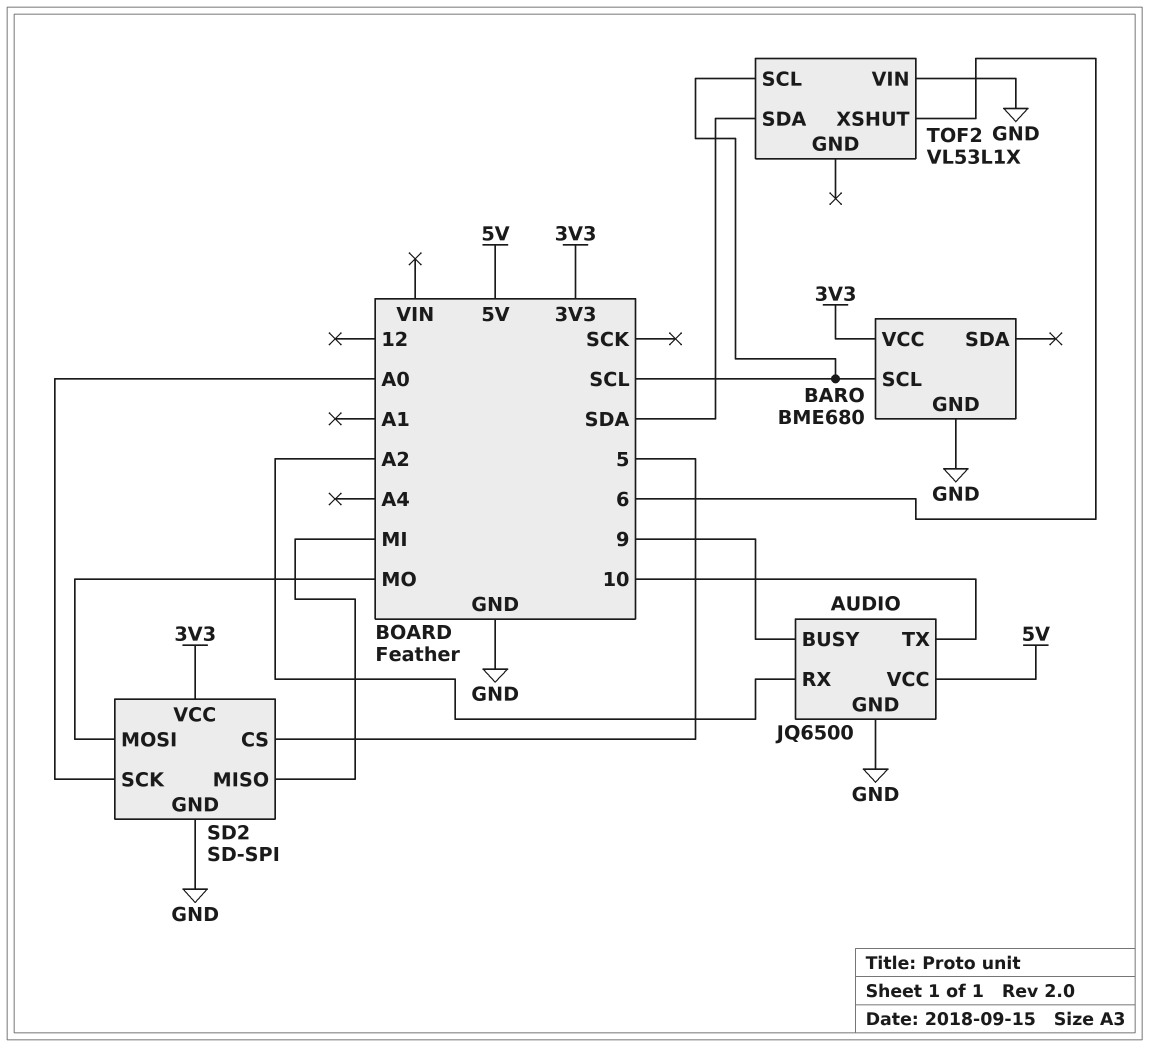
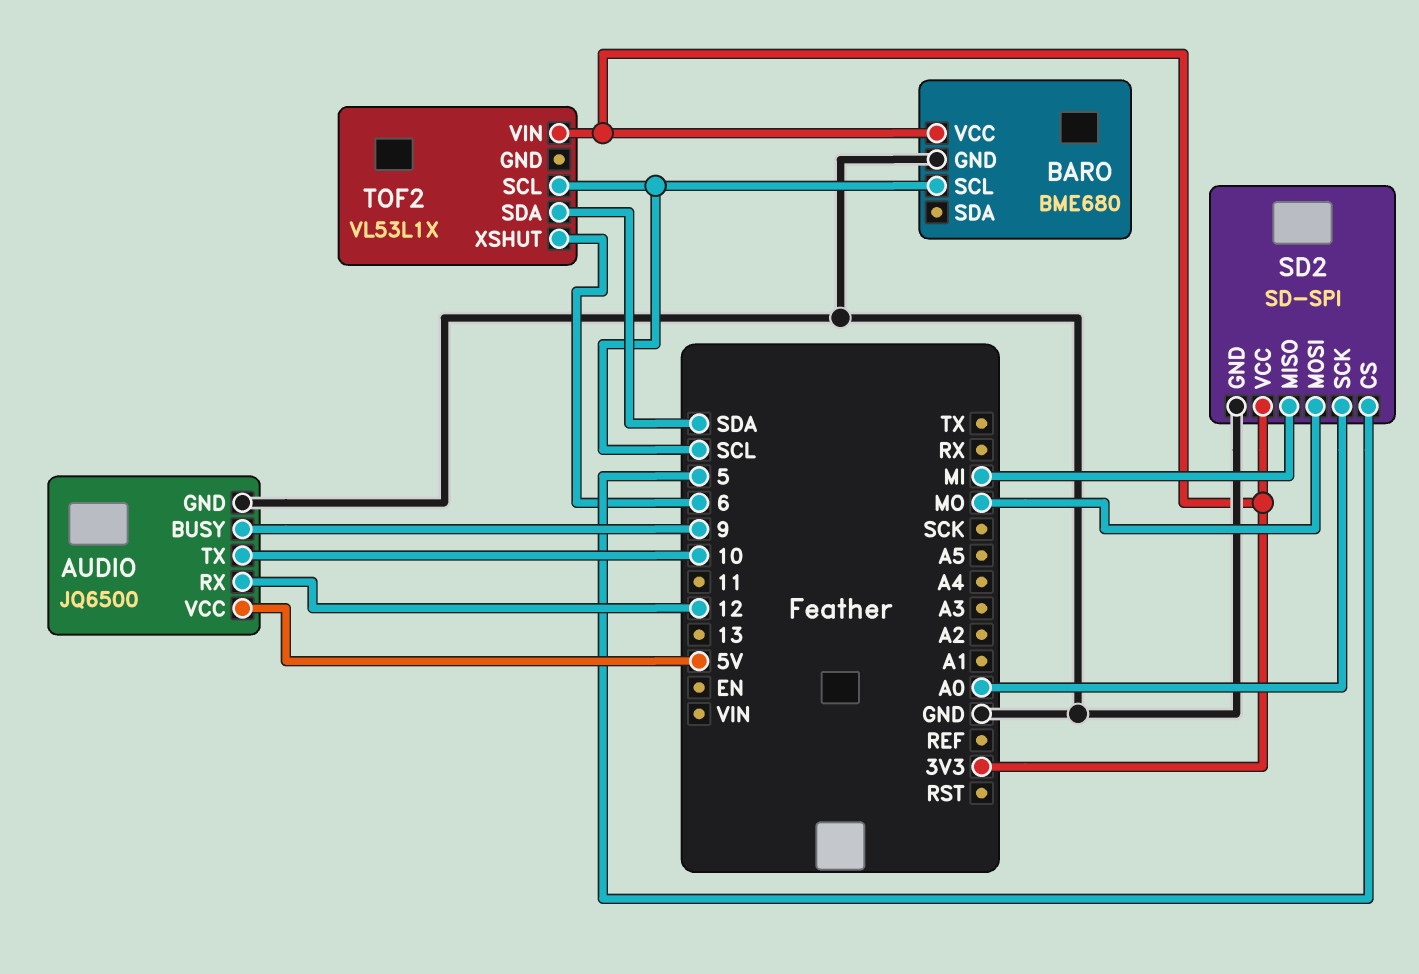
AUDIO pin RX: A2 -> 12
TOF2 pin VIN: GND -> 3V3

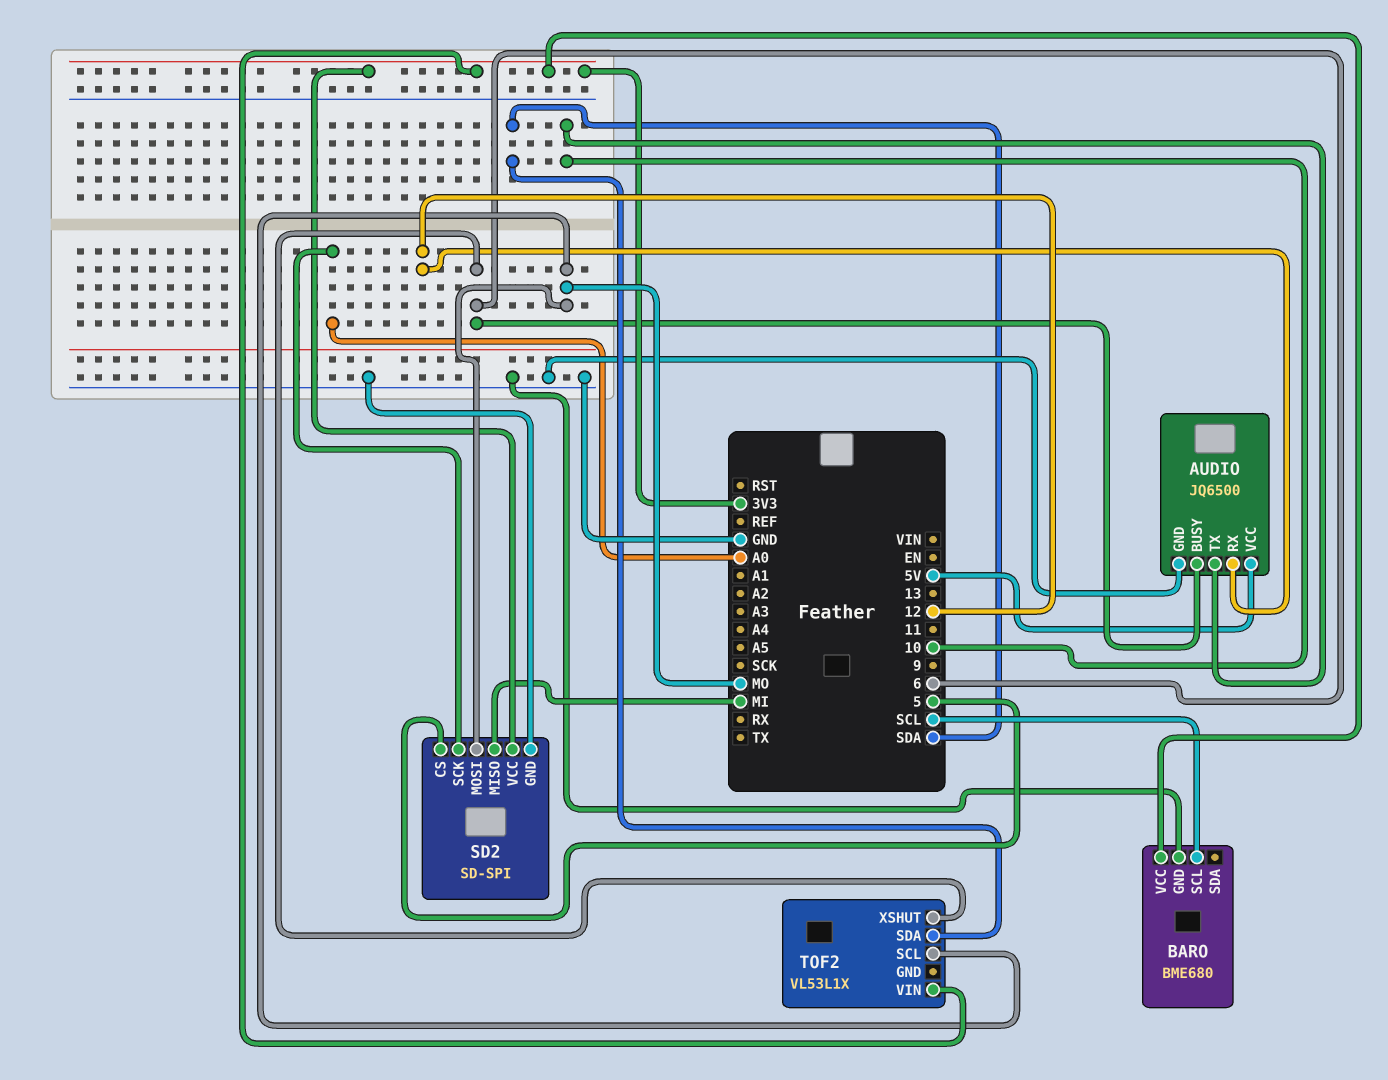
AUDIO pin BUSY: 9 -> 6
TOF2 pin SCL: SCL -> MO

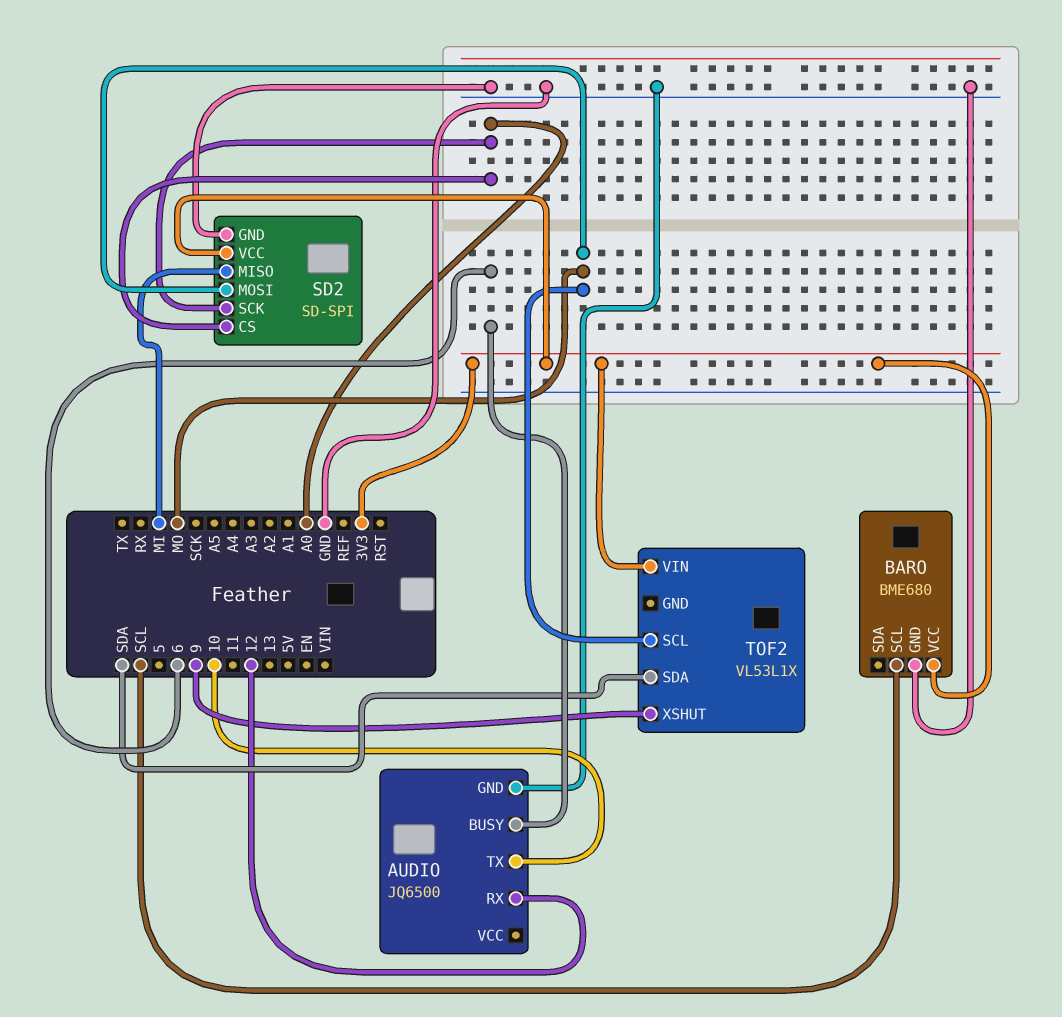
AUDIO pin VCC: 5V -> none
SD2 pin CS: 5 -> A0
TOF2 pin XSHUT: 6 -> 9

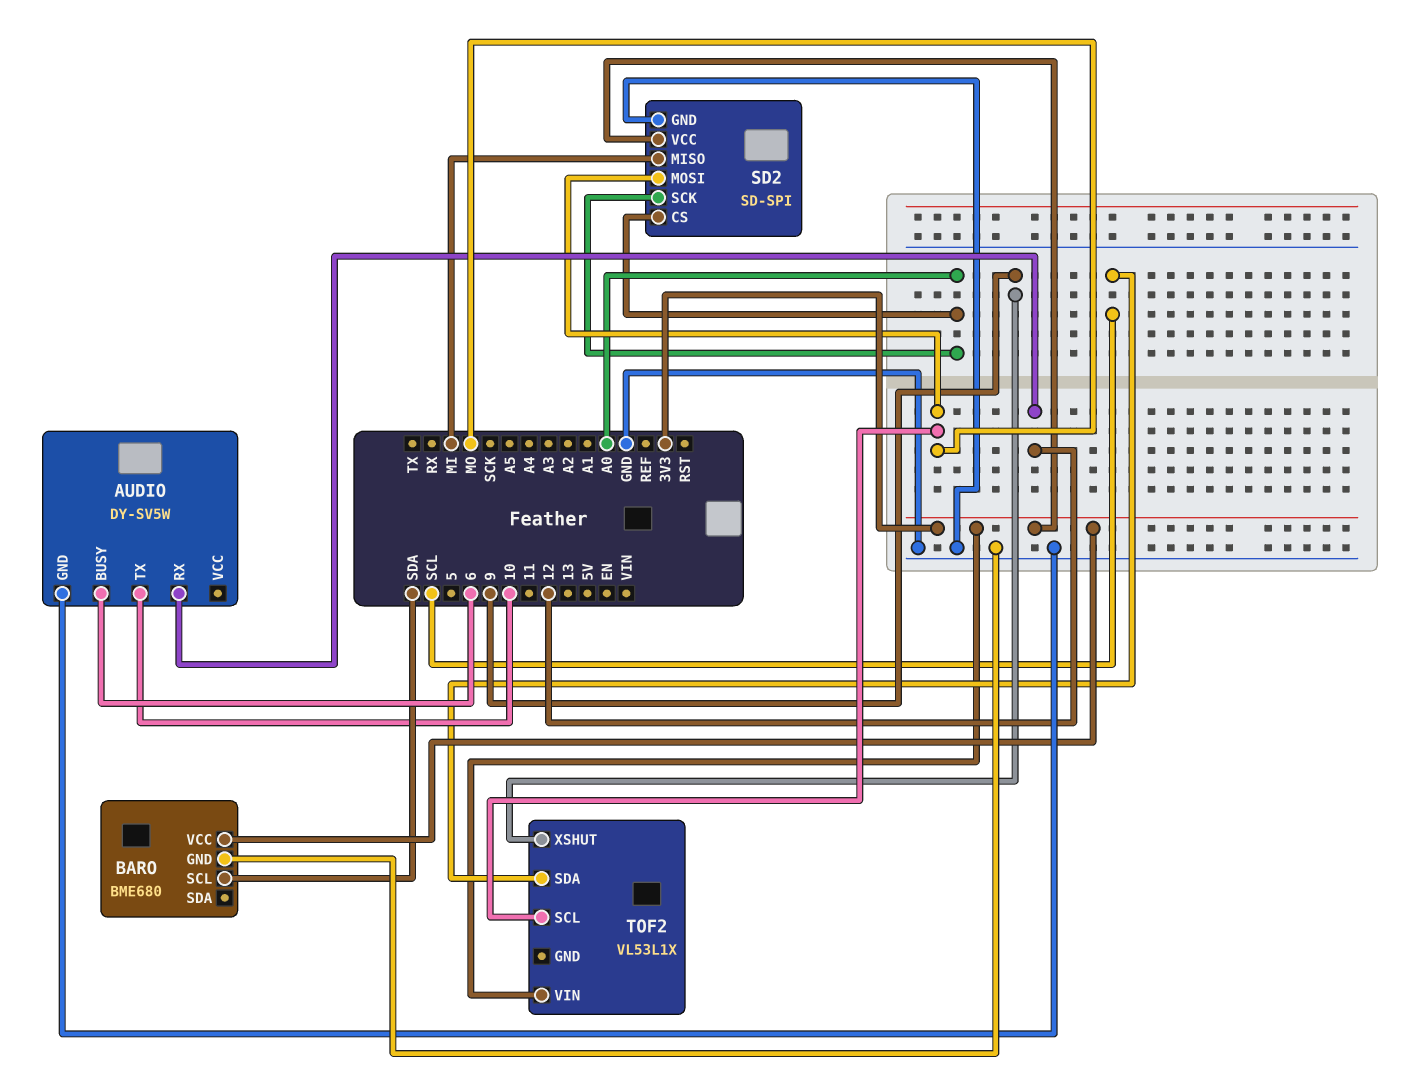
AUDIO: JQ6500 -> DY-SV5W
BARO pin SCL: SCL -> SDA
TOF2 pin SDA: SDA -> SCL

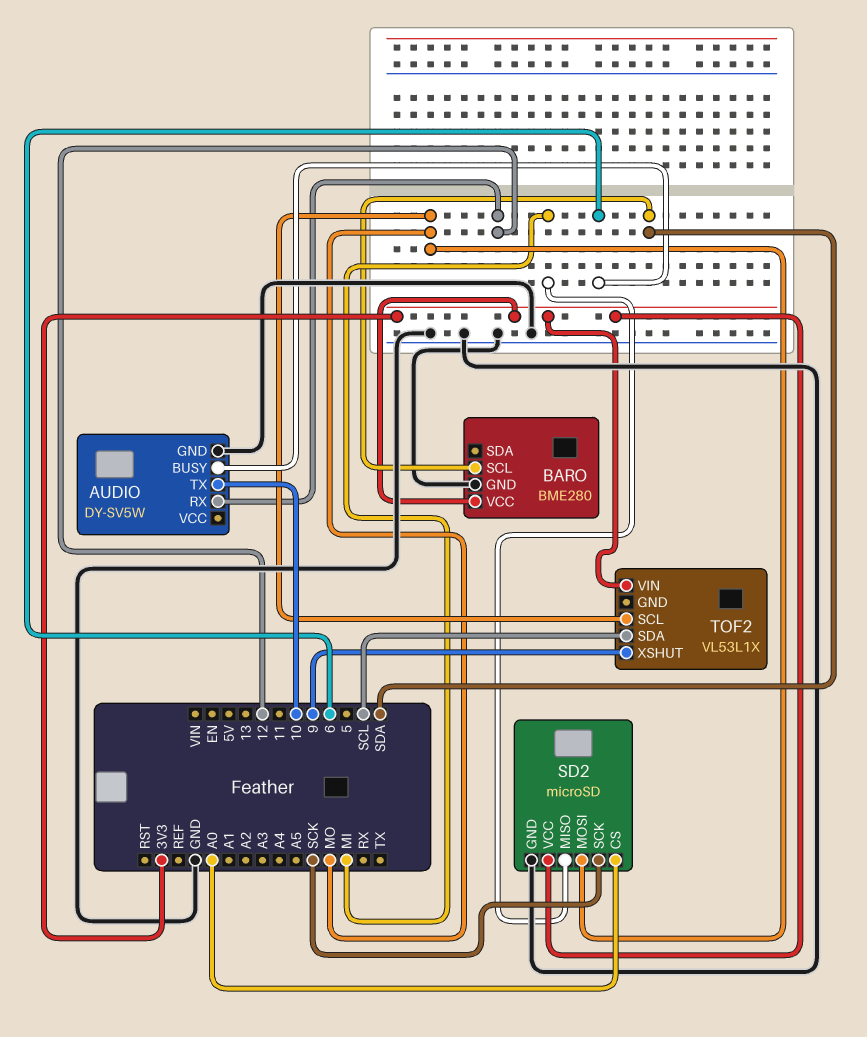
BARO: BME680 -> BME280
SD2: SD-SPI -> microSD
SD2 pin SCK: A0 -> SCK

